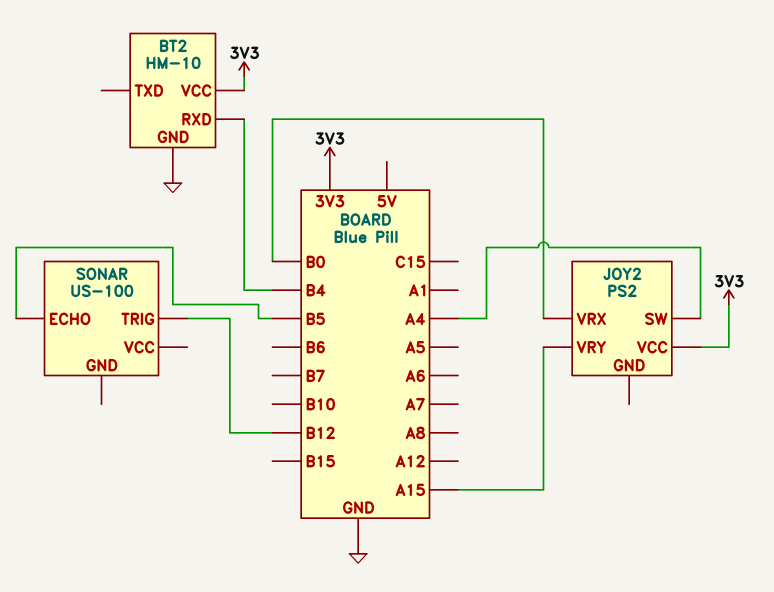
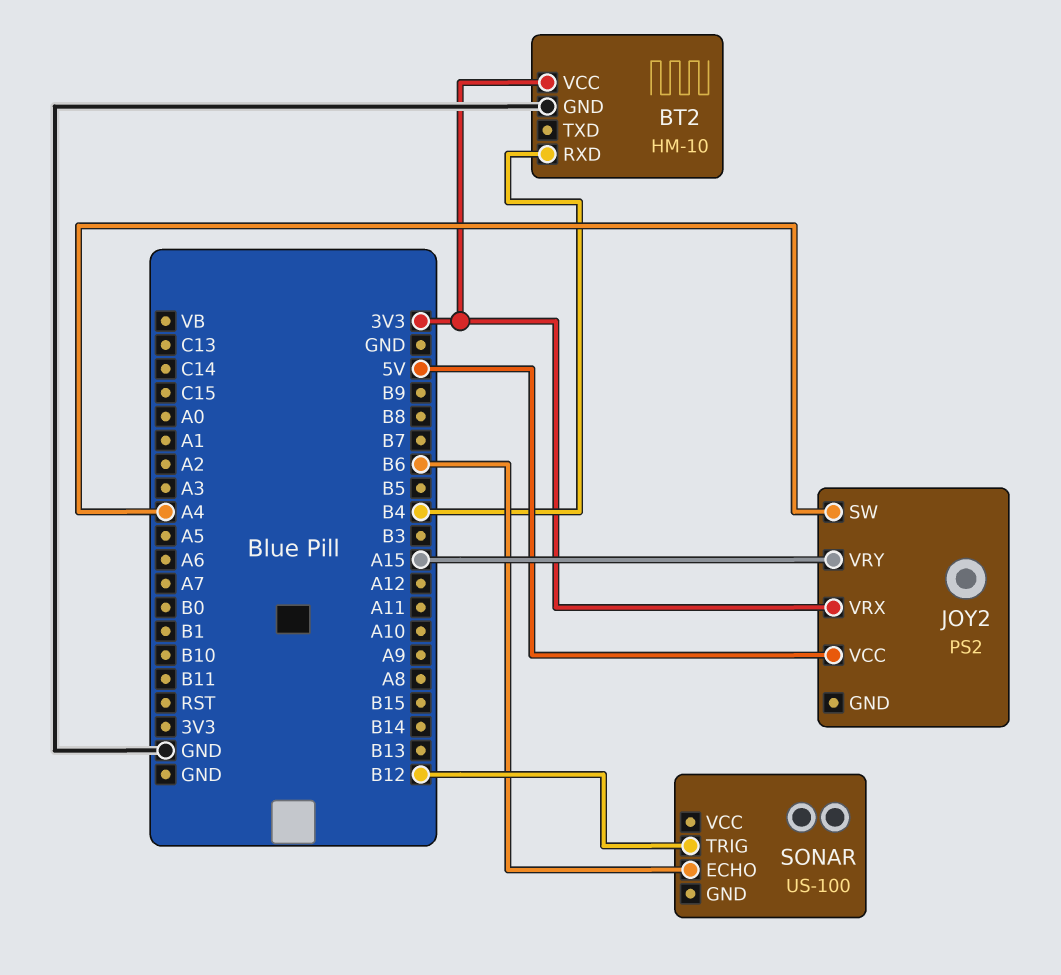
JOY2 pin VCC: 3V3 -> 5V
JOY2 pin VRX: B0 -> 3V3
SONAR pin ECHO: B5 -> B6

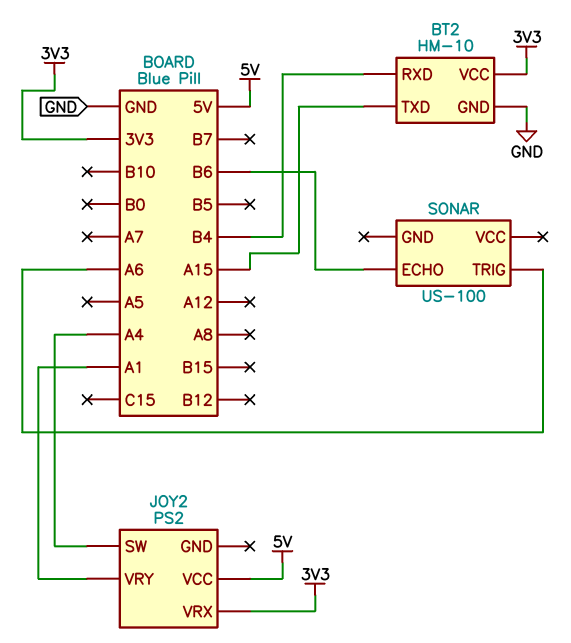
BT2 pin TXD: none -> A15
JOY2 pin VRY: A15 -> A1
SONAR pin TRIG: B12 -> A6

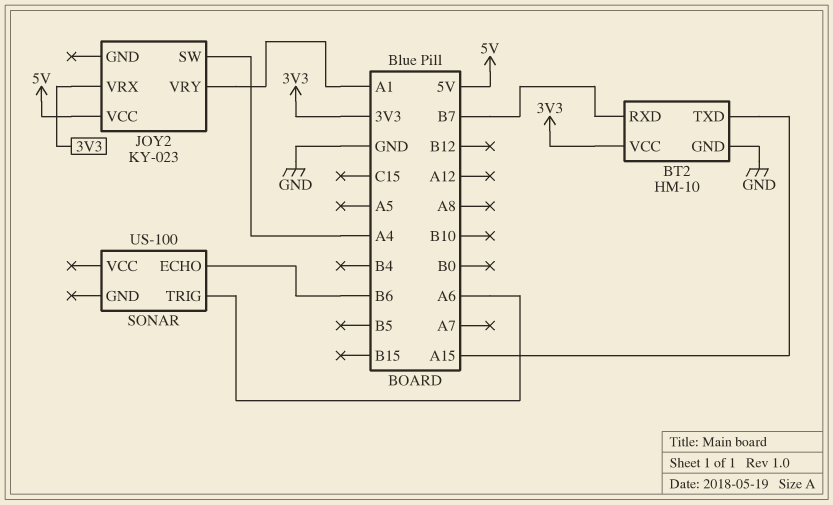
BT2 pin RXD: B4 -> B7
JOY2: PS2 -> KY-023

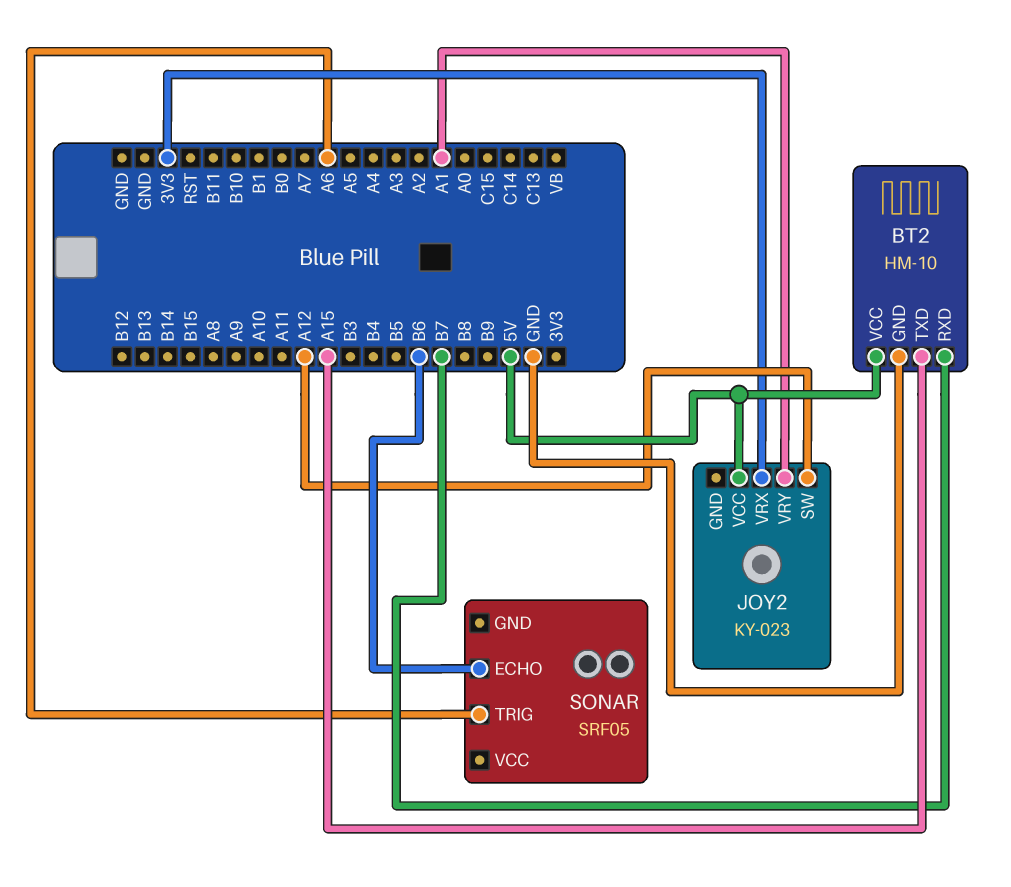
BT2 pin VCC: 3V3 -> 5V
JOY2 pin SW: A4 -> A12
SONAR: US-100 -> SRF05

